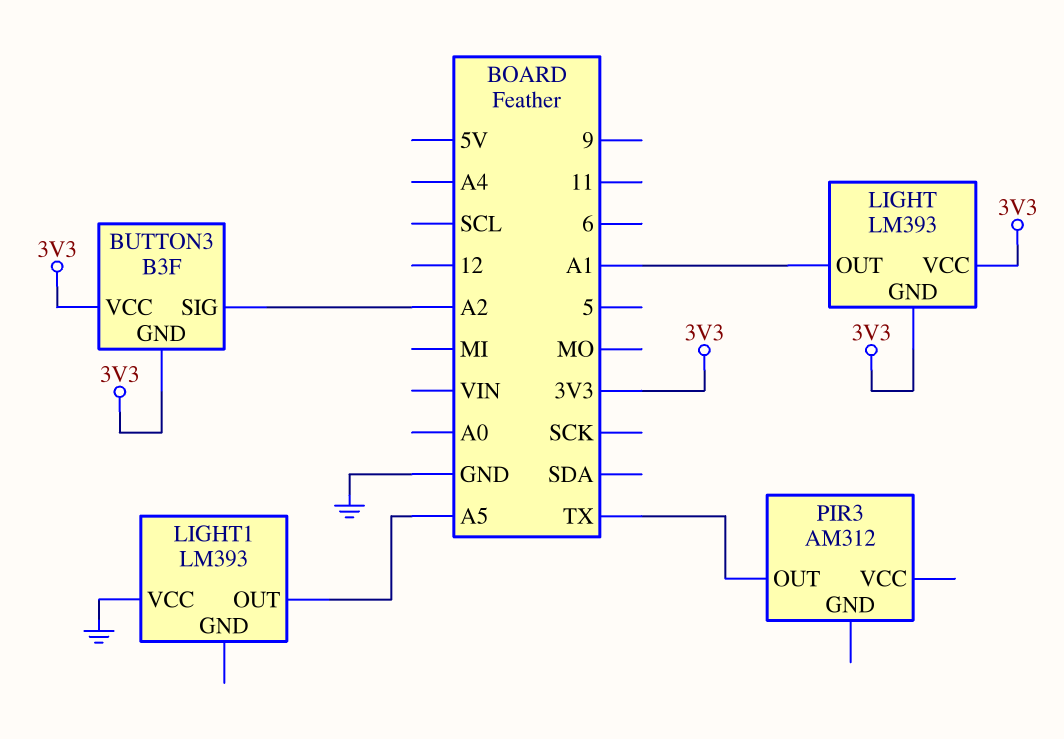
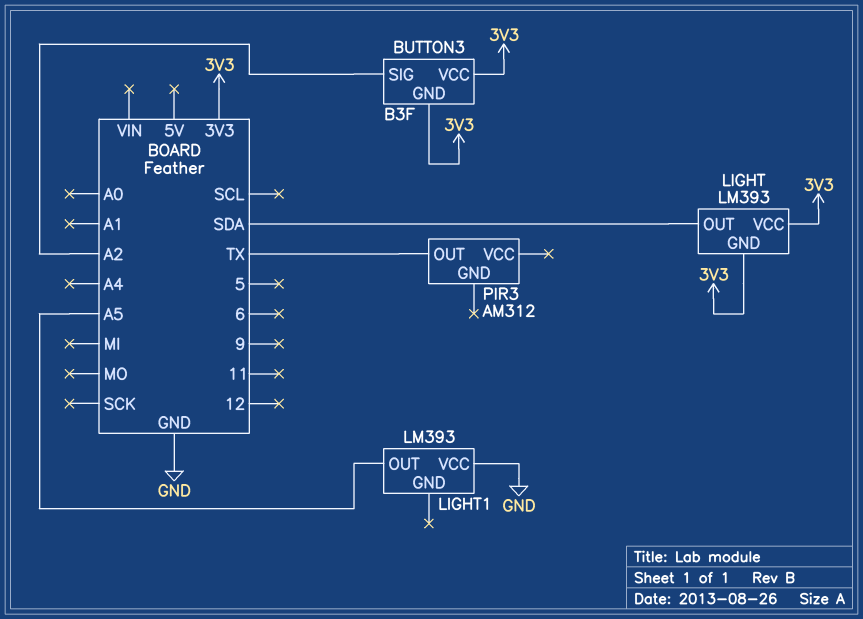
LIGHT pin OUT: A1 -> SDA

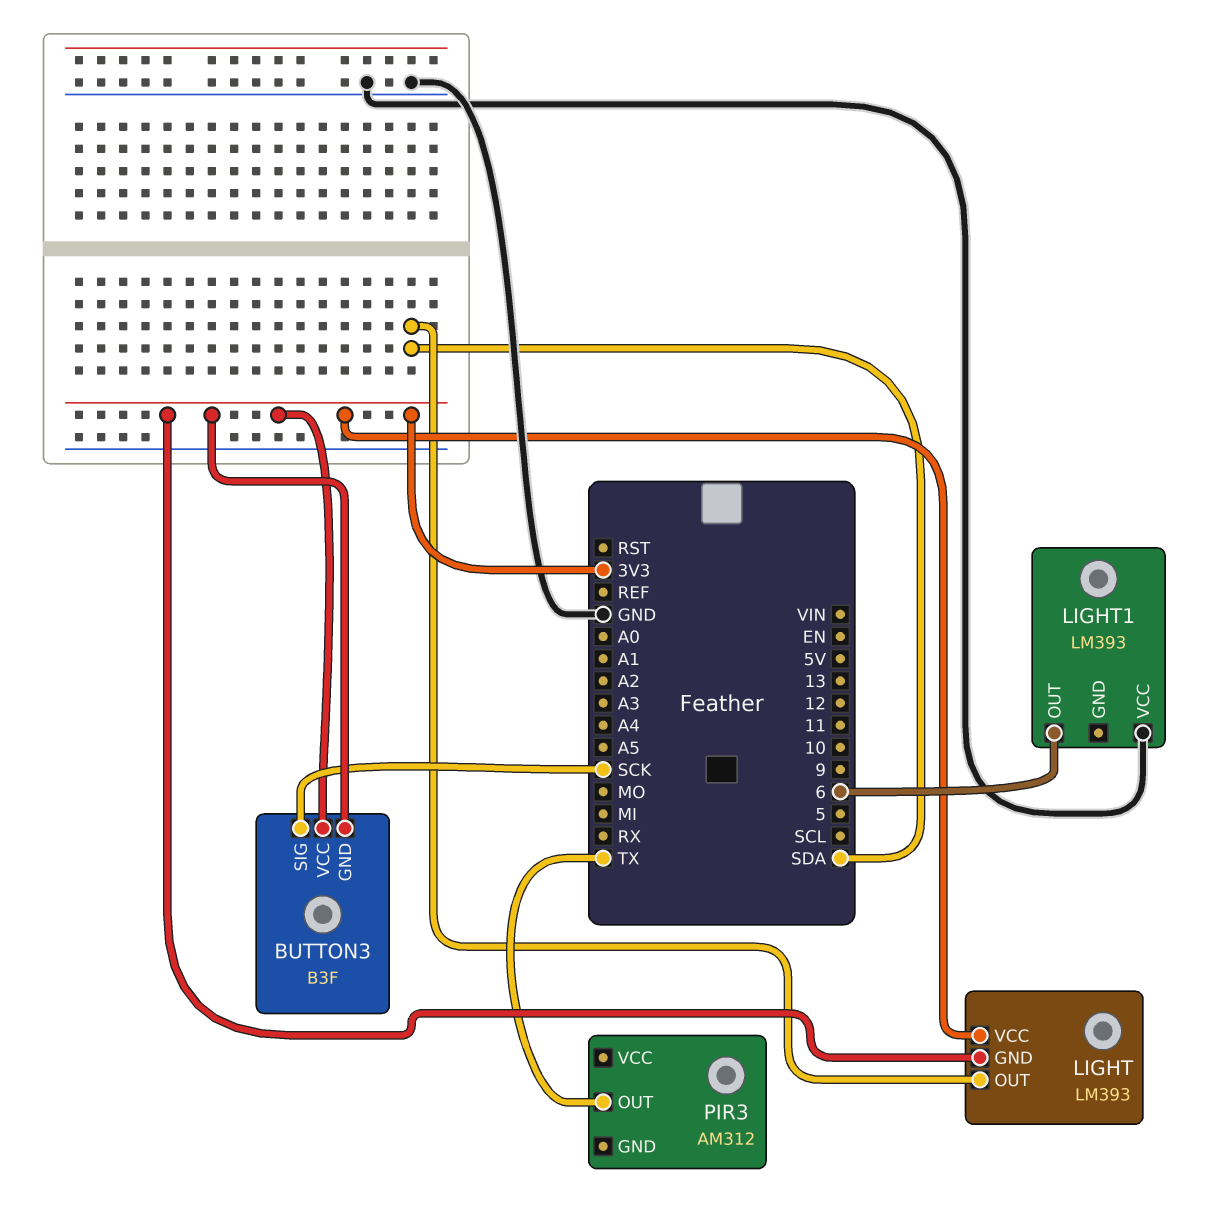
BUTTON3 pin SIG: A2 -> SCK
LIGHT1 pin OUT: A5 -> 6

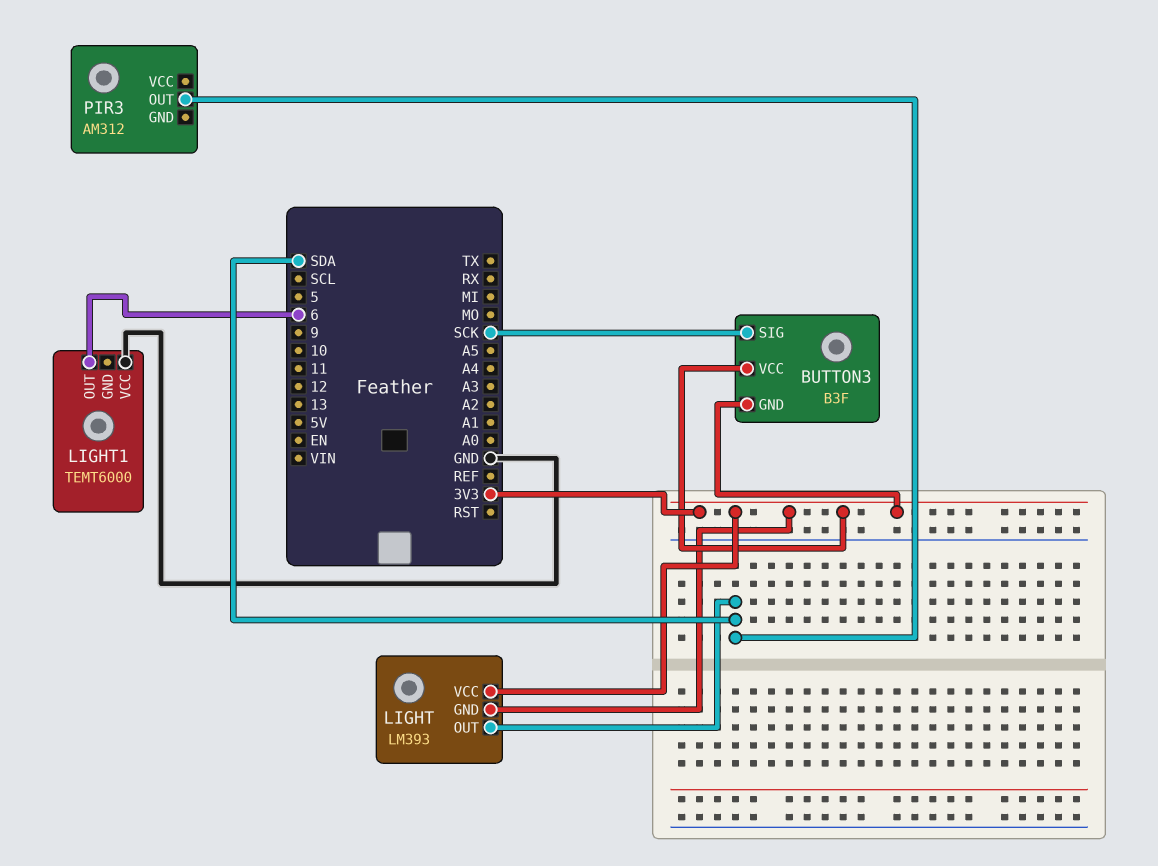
LIGHT1: LM393 -> TEMT6000
PIR3 pin OUT: TX -> SDA

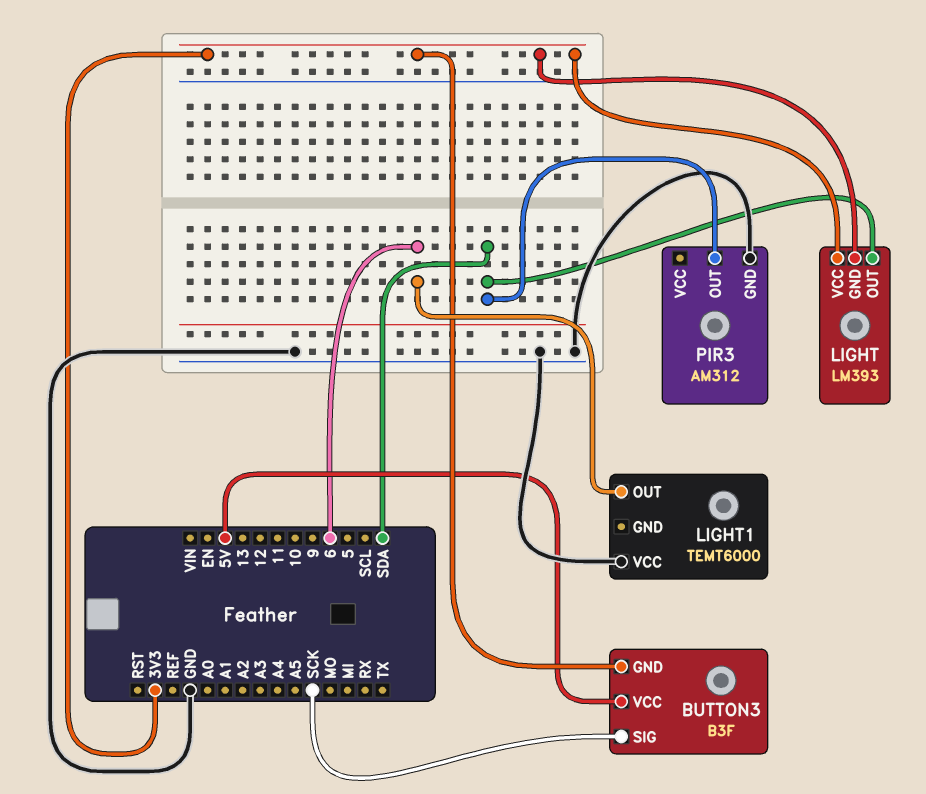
BUTTON3 pin VCC: 3V3 -> 5V
PIR3 pin GND: none -> GND

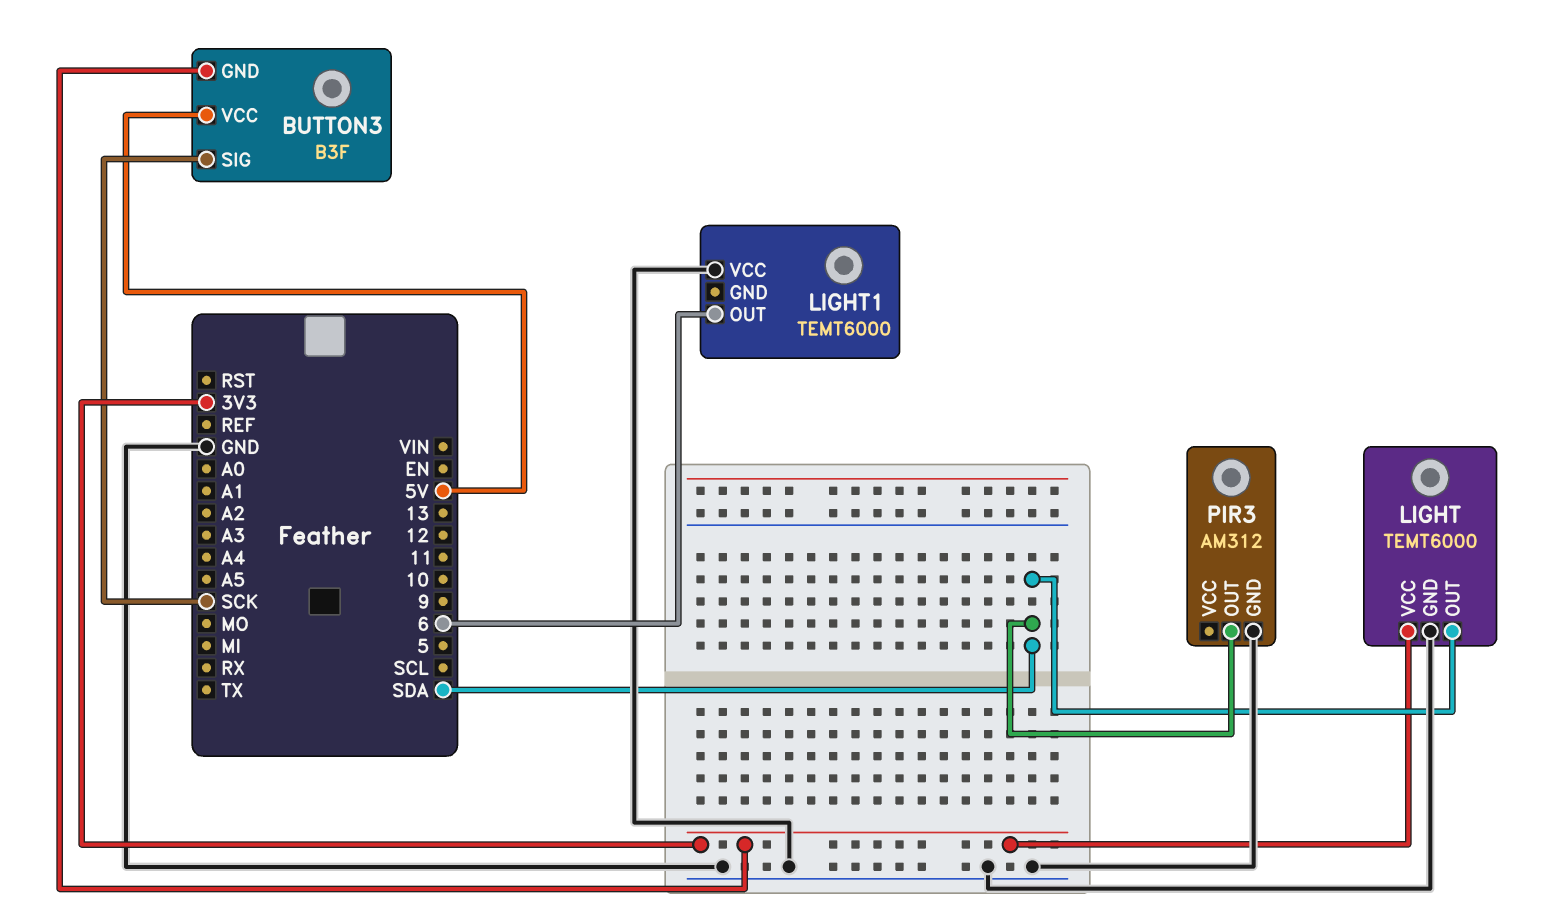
LIGHT: LM393 -> TEMT6000
LIGHT pin GND: 3V3 -> GND

